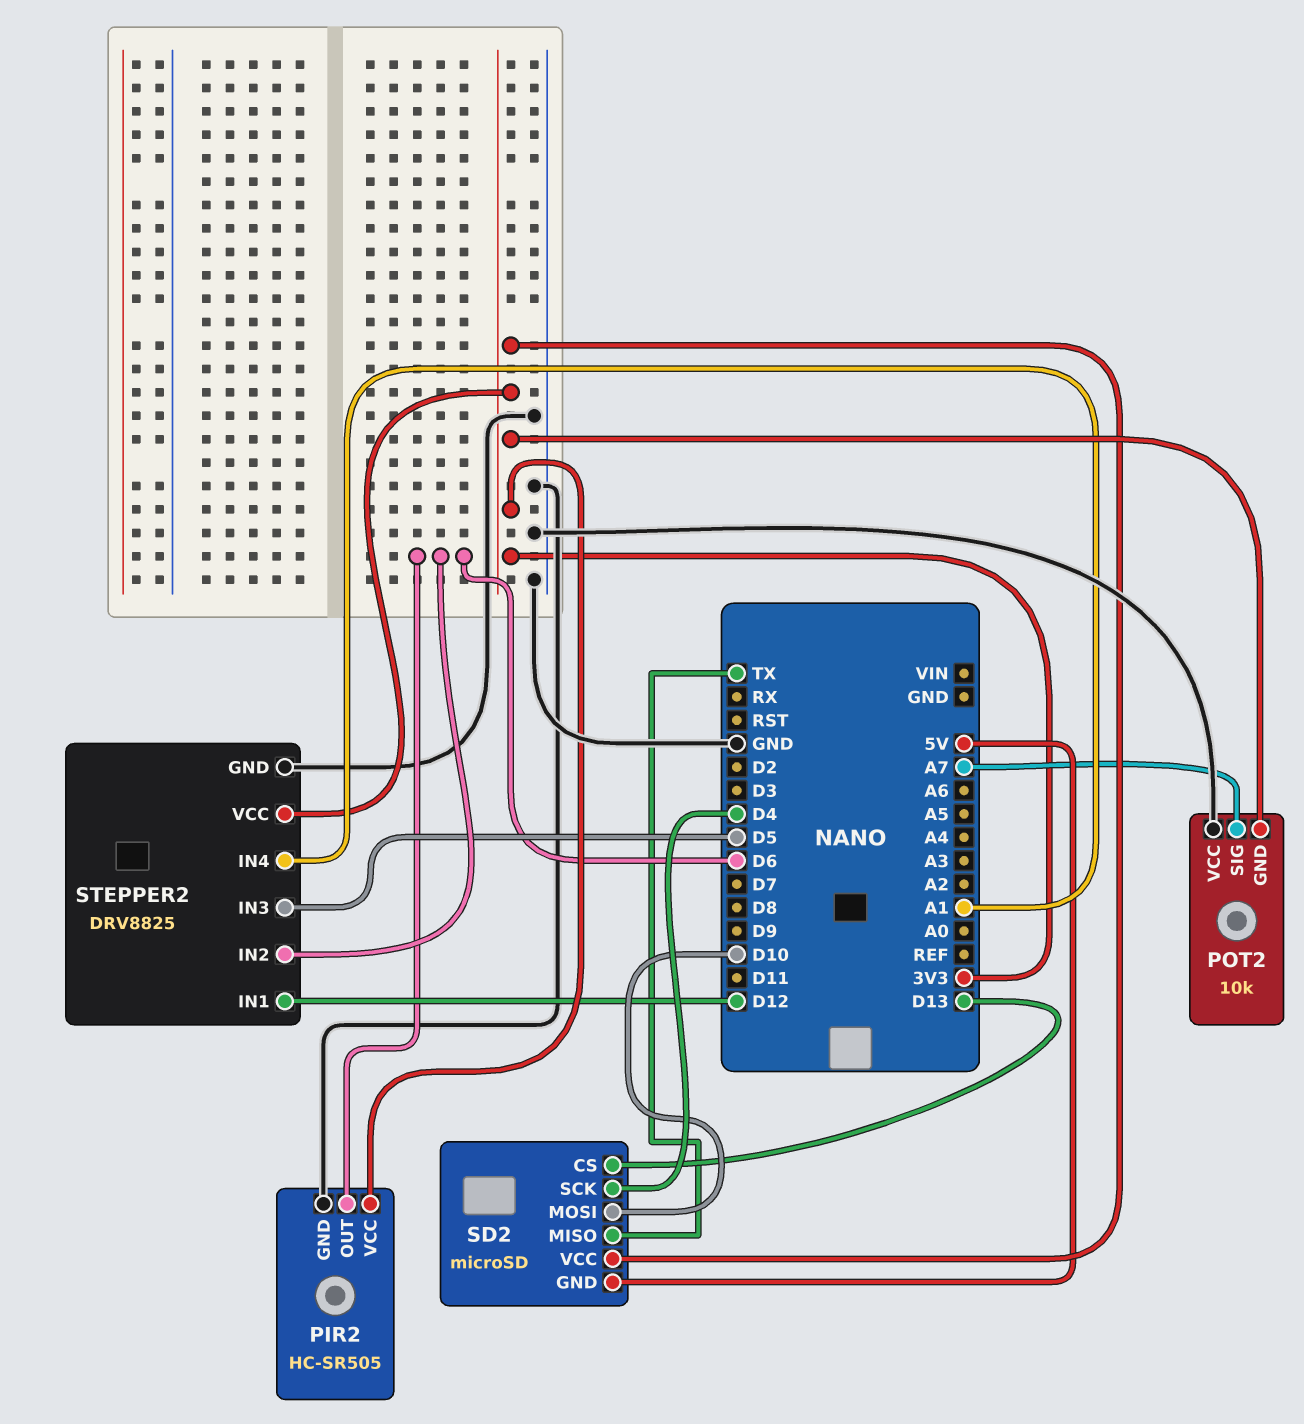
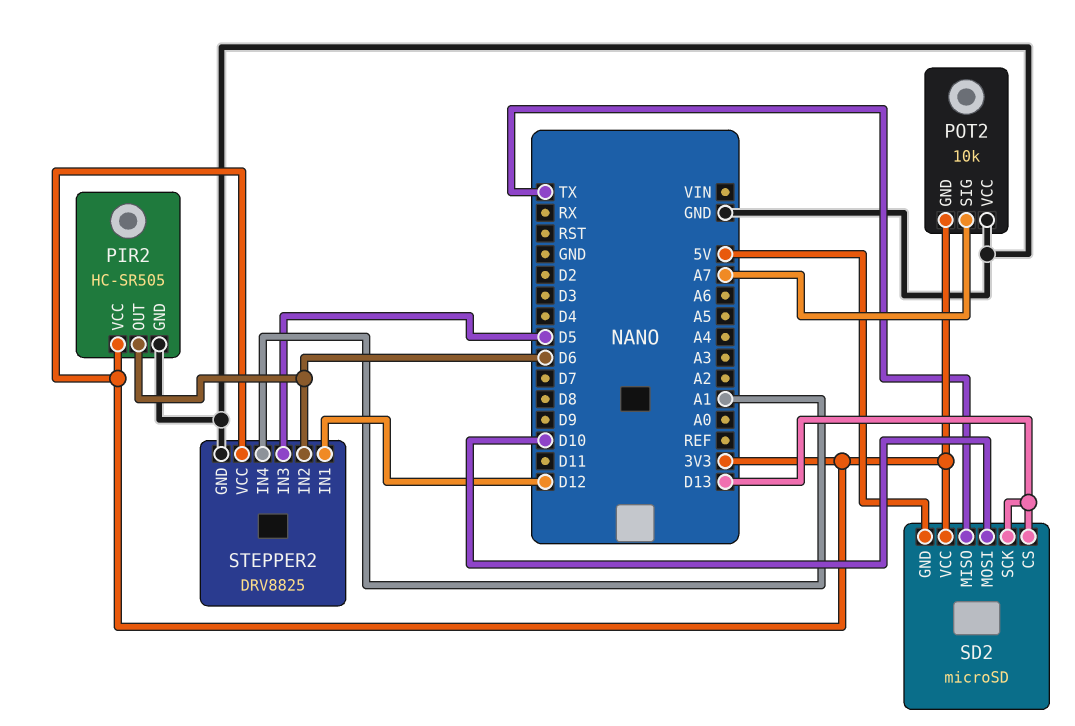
SD2 pin SCK: D4 -> D13

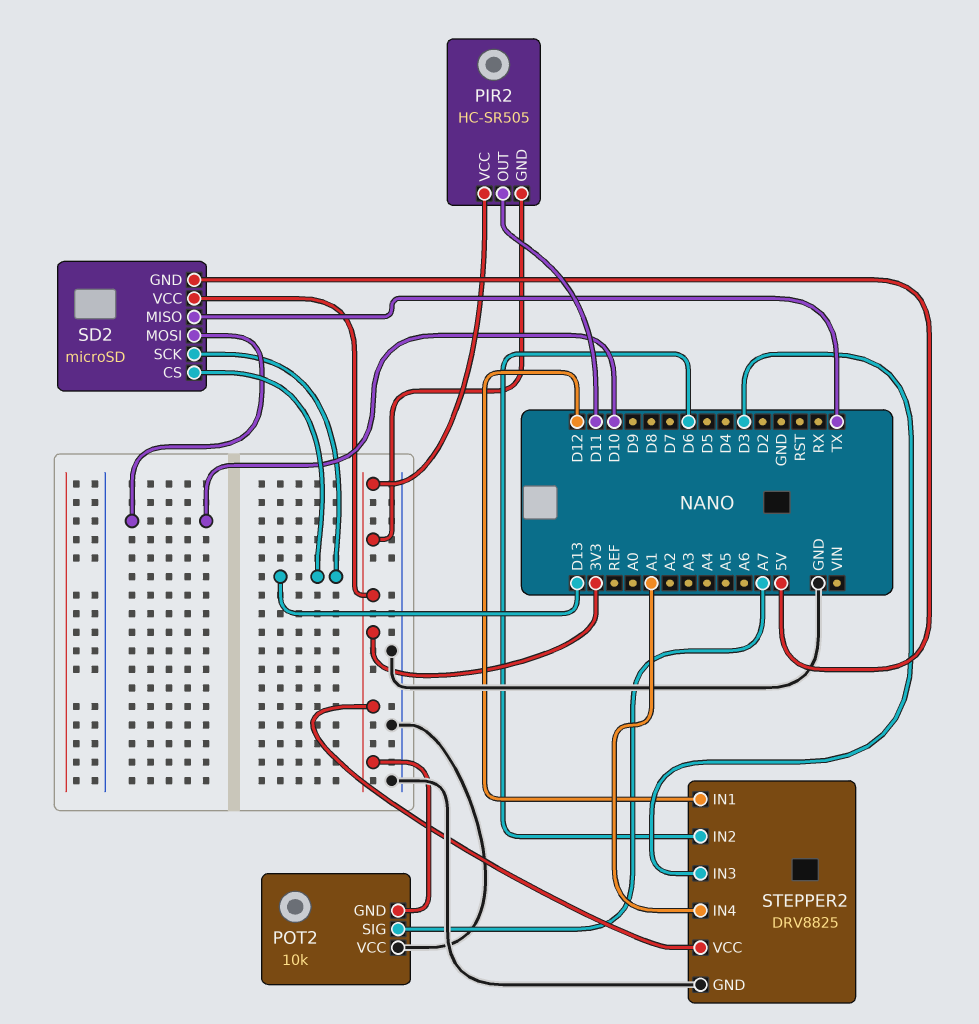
PIR2 pin GND: GND -> 3V3
PIR2 pin OUT: D6 -> D11
STEPPER2 pin IN3: D5 -> D3

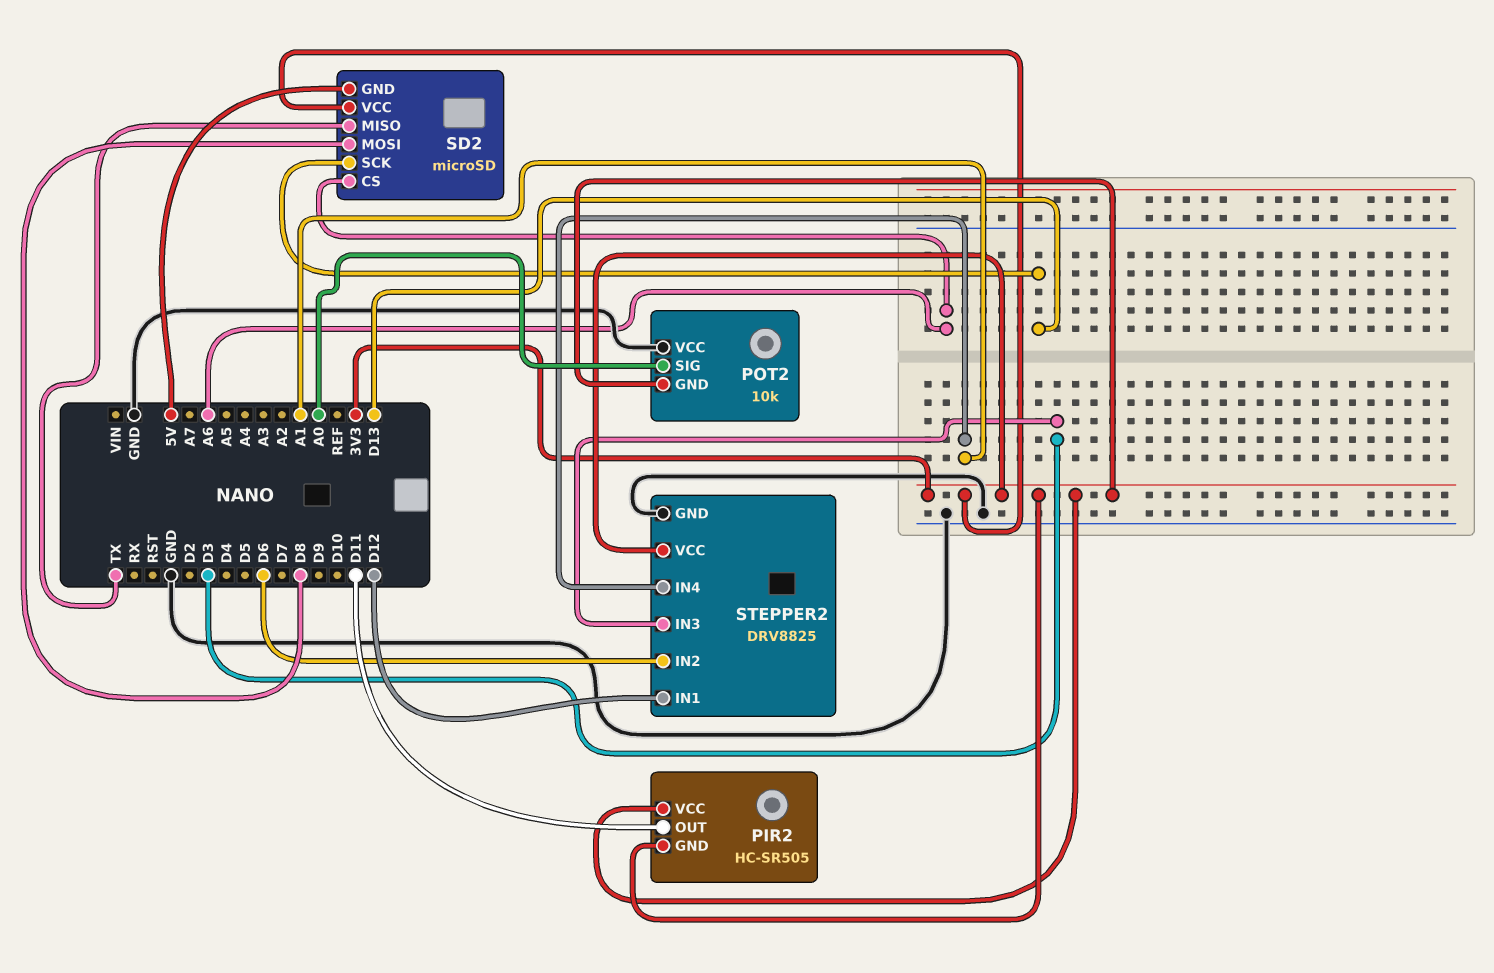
POT2 pin SIG: A7 -> A0
SD2 pin CS: D13 -> A6
SD2 pin MOSI: D10 -> D8

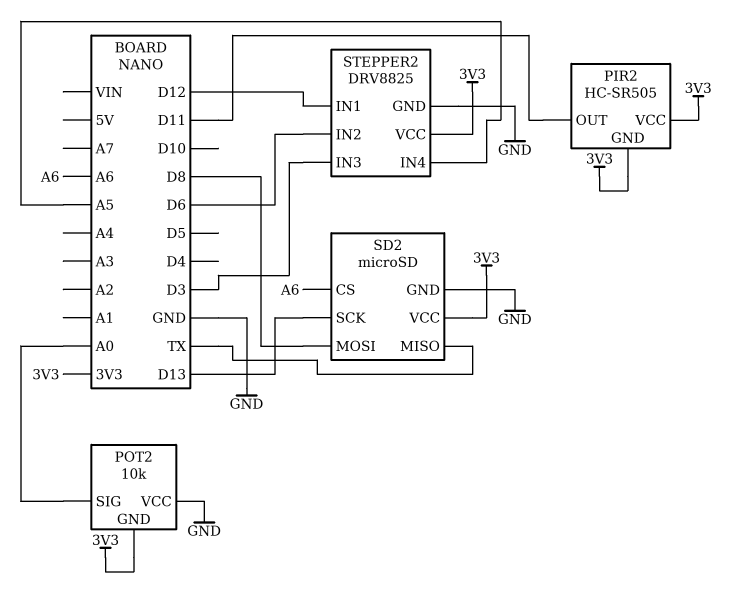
SD2 pin GND: 5V -> GND
STEPPER2 pin IN4: A1 -> A5

